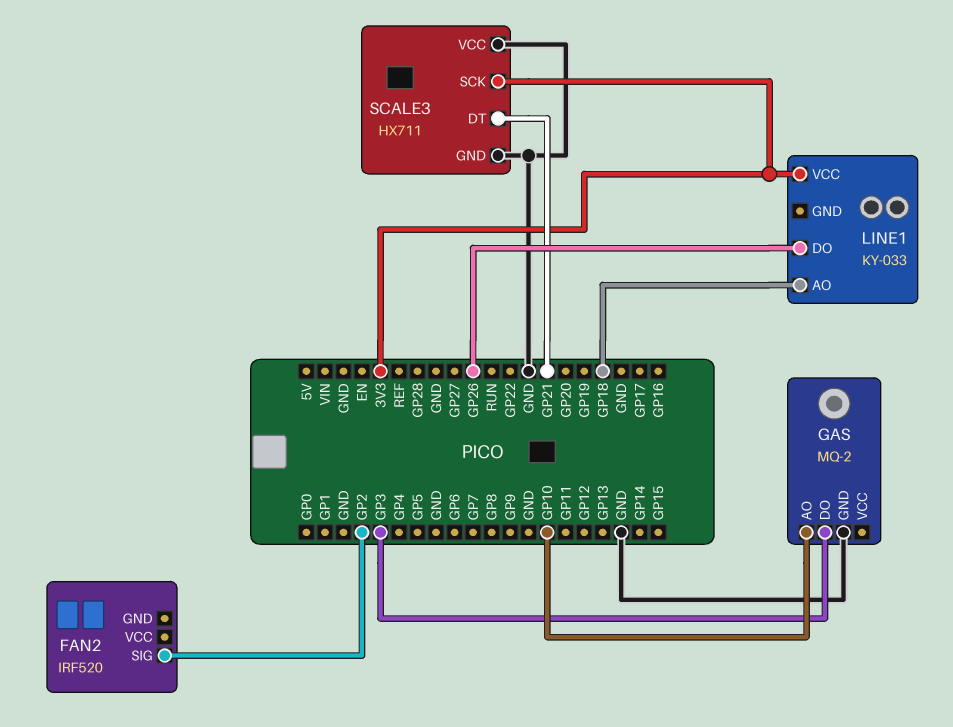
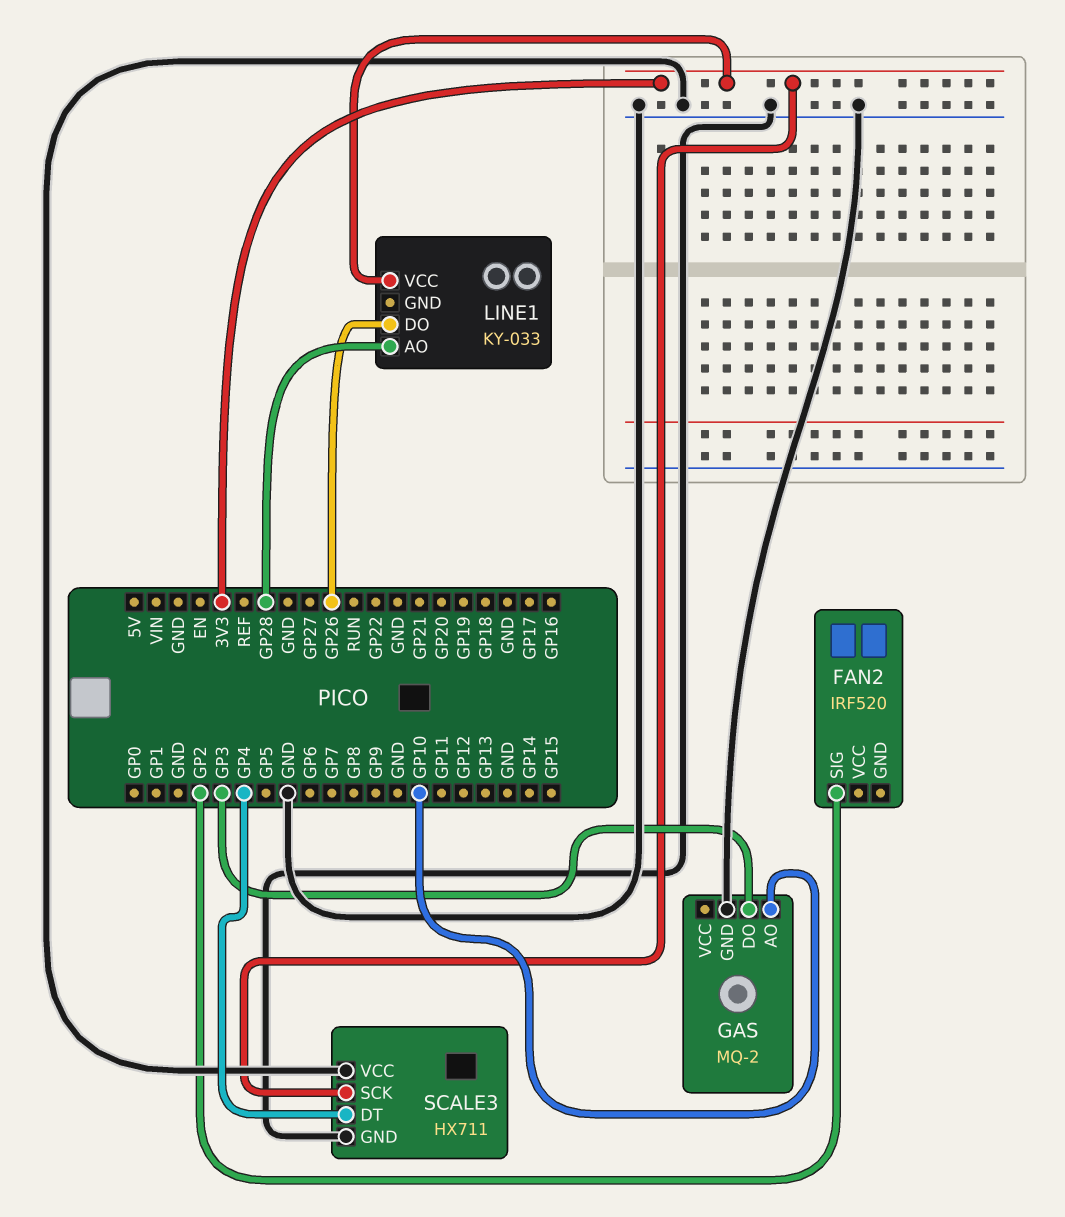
LINE1 pin AO: GP18 -> GP28
SCALE3 pin DT: GP21 -> GP4

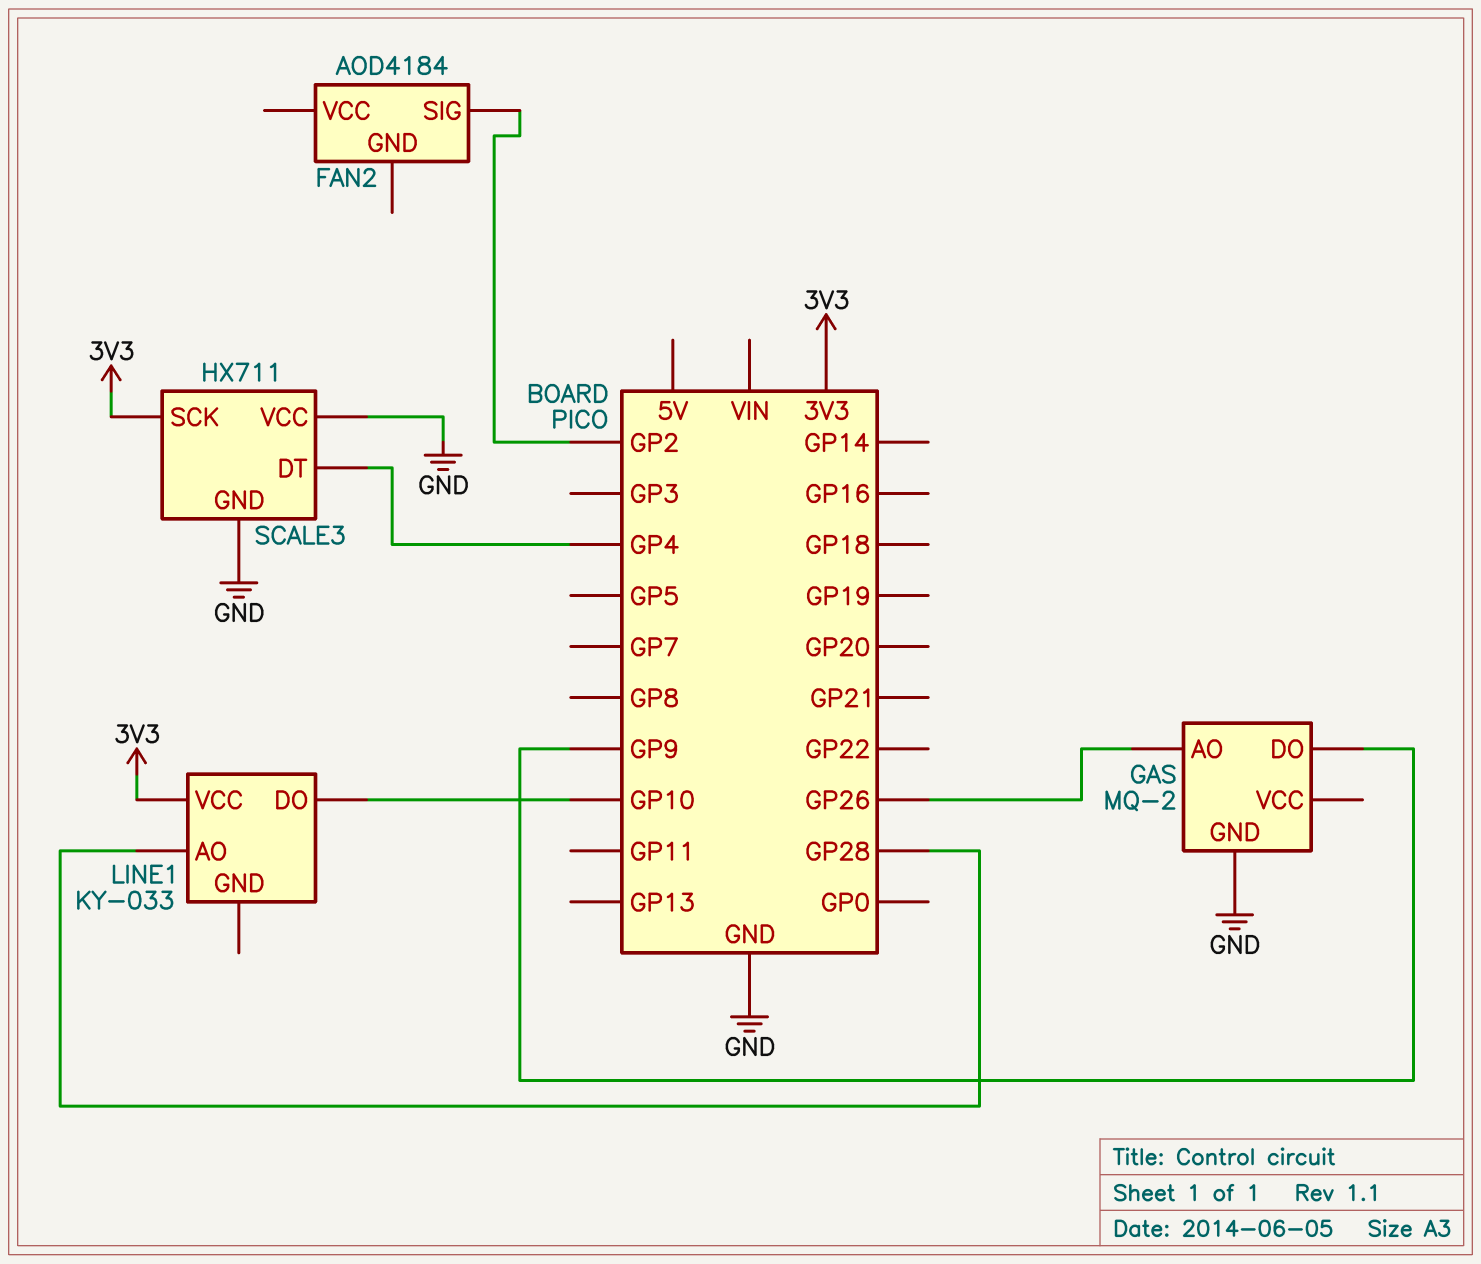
FAN2: IRF520 -> AOD4184
GAS pin AO: GP10 -> GP26
GAS pin DO: GP3 -> GP9
LINE1 pin DO: GP26 -> GP10

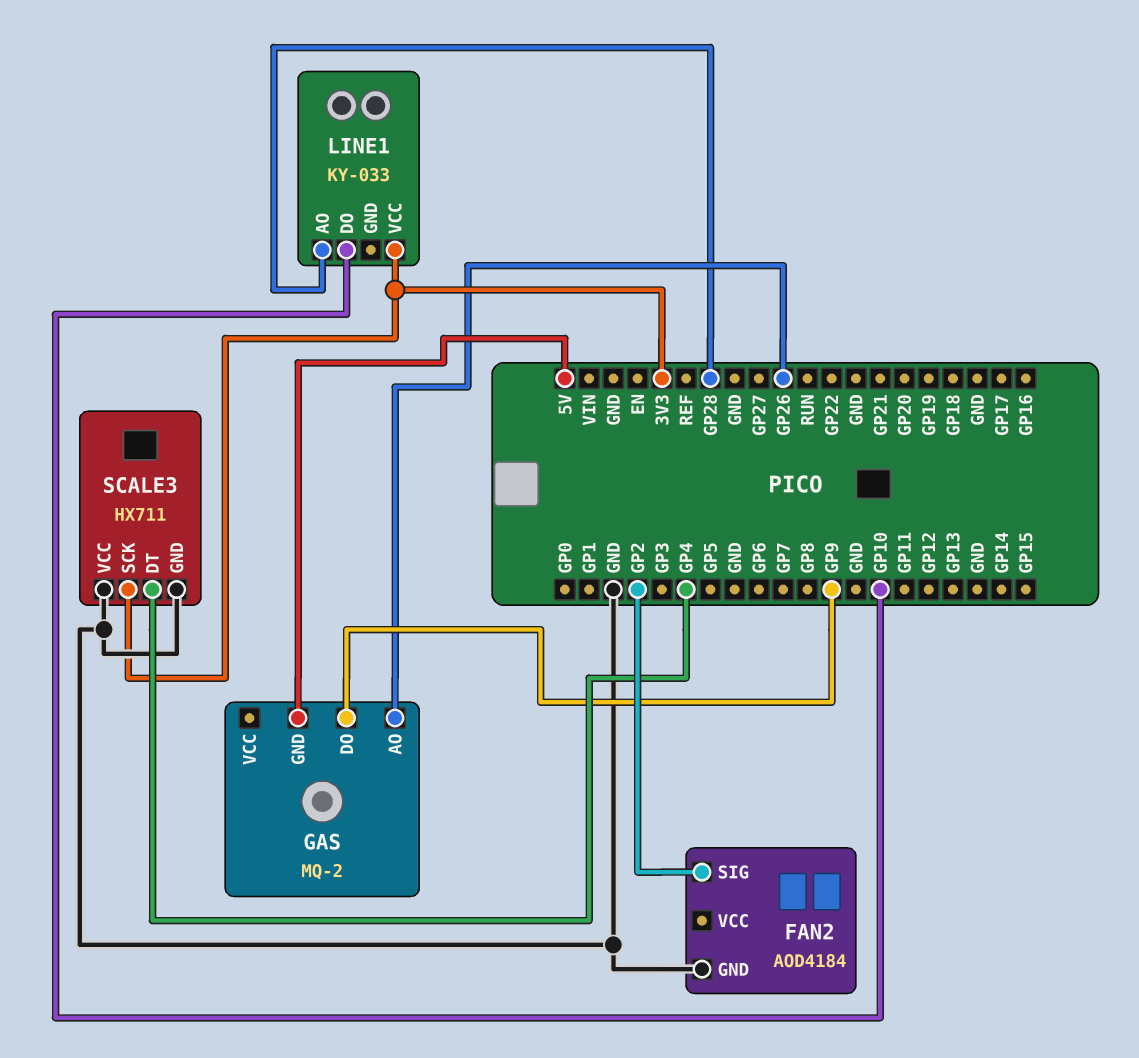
FAN2 pin GND: none -> GND
GAS pin GND: GND -> 5V

